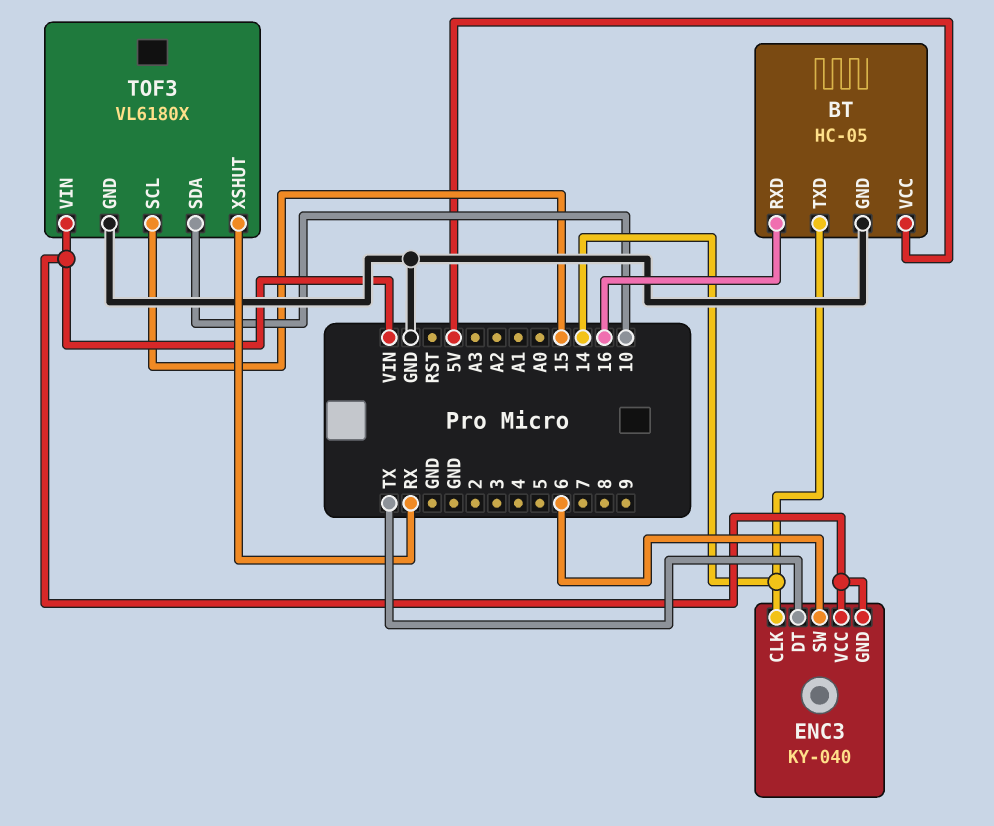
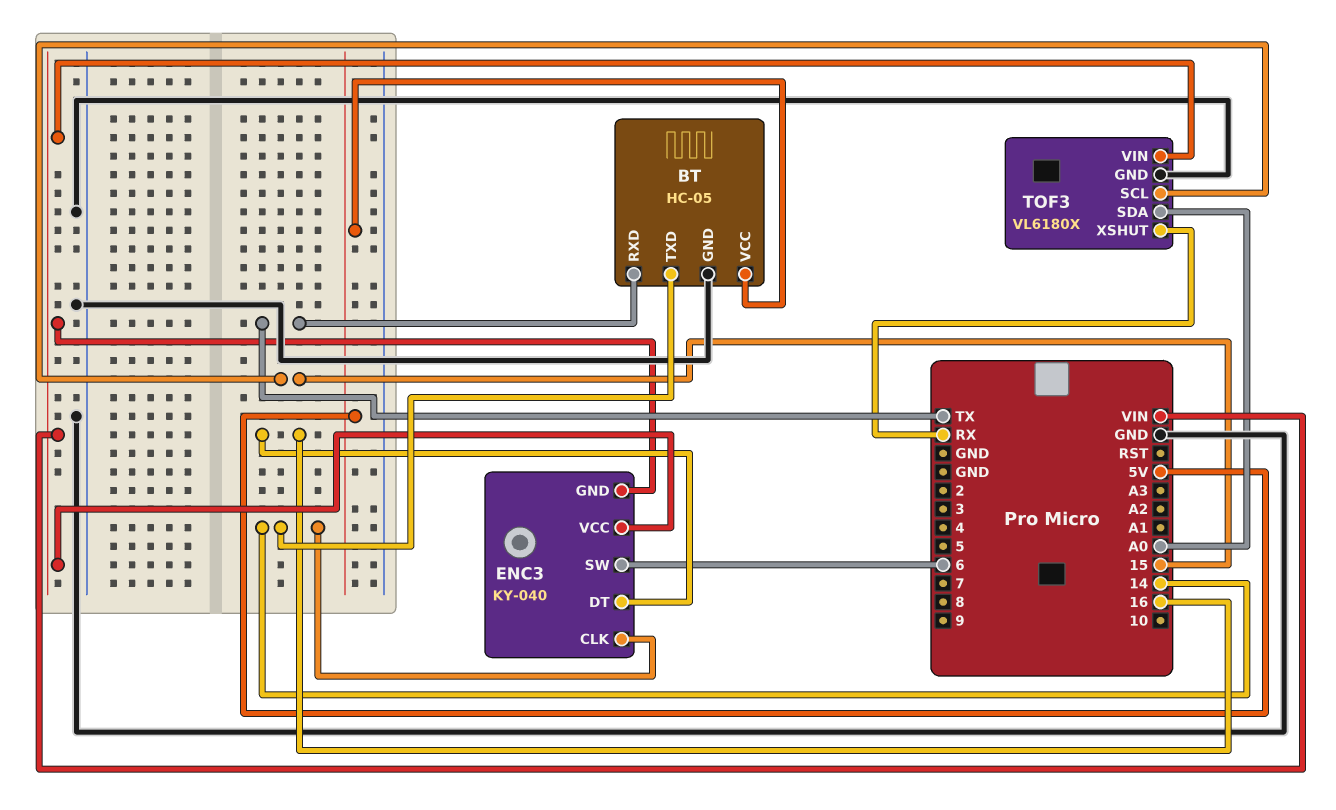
BT pin RXD: 16 -> TX
ENC3 pin DT: TX -> 16
TOF3 pin SDA: 10 -> A0

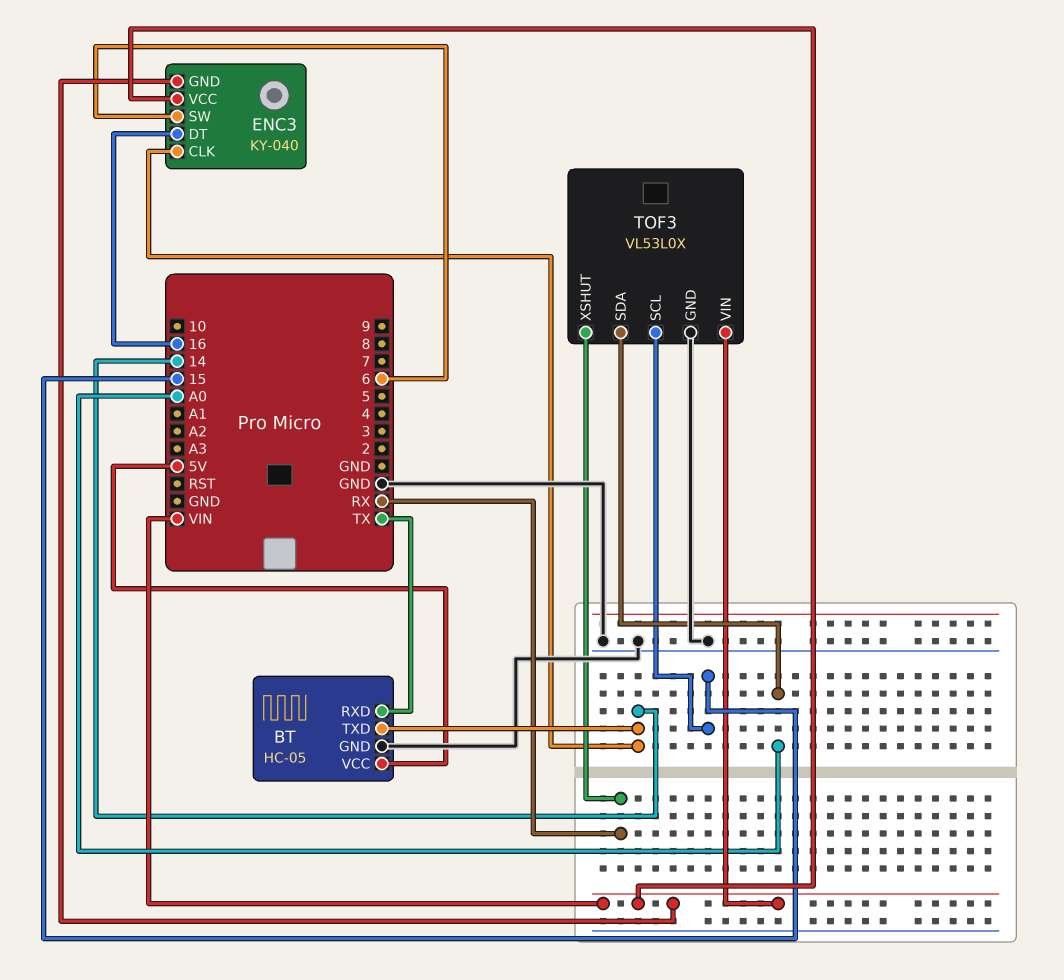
TOF3: VL6180X -> VL53L0X

